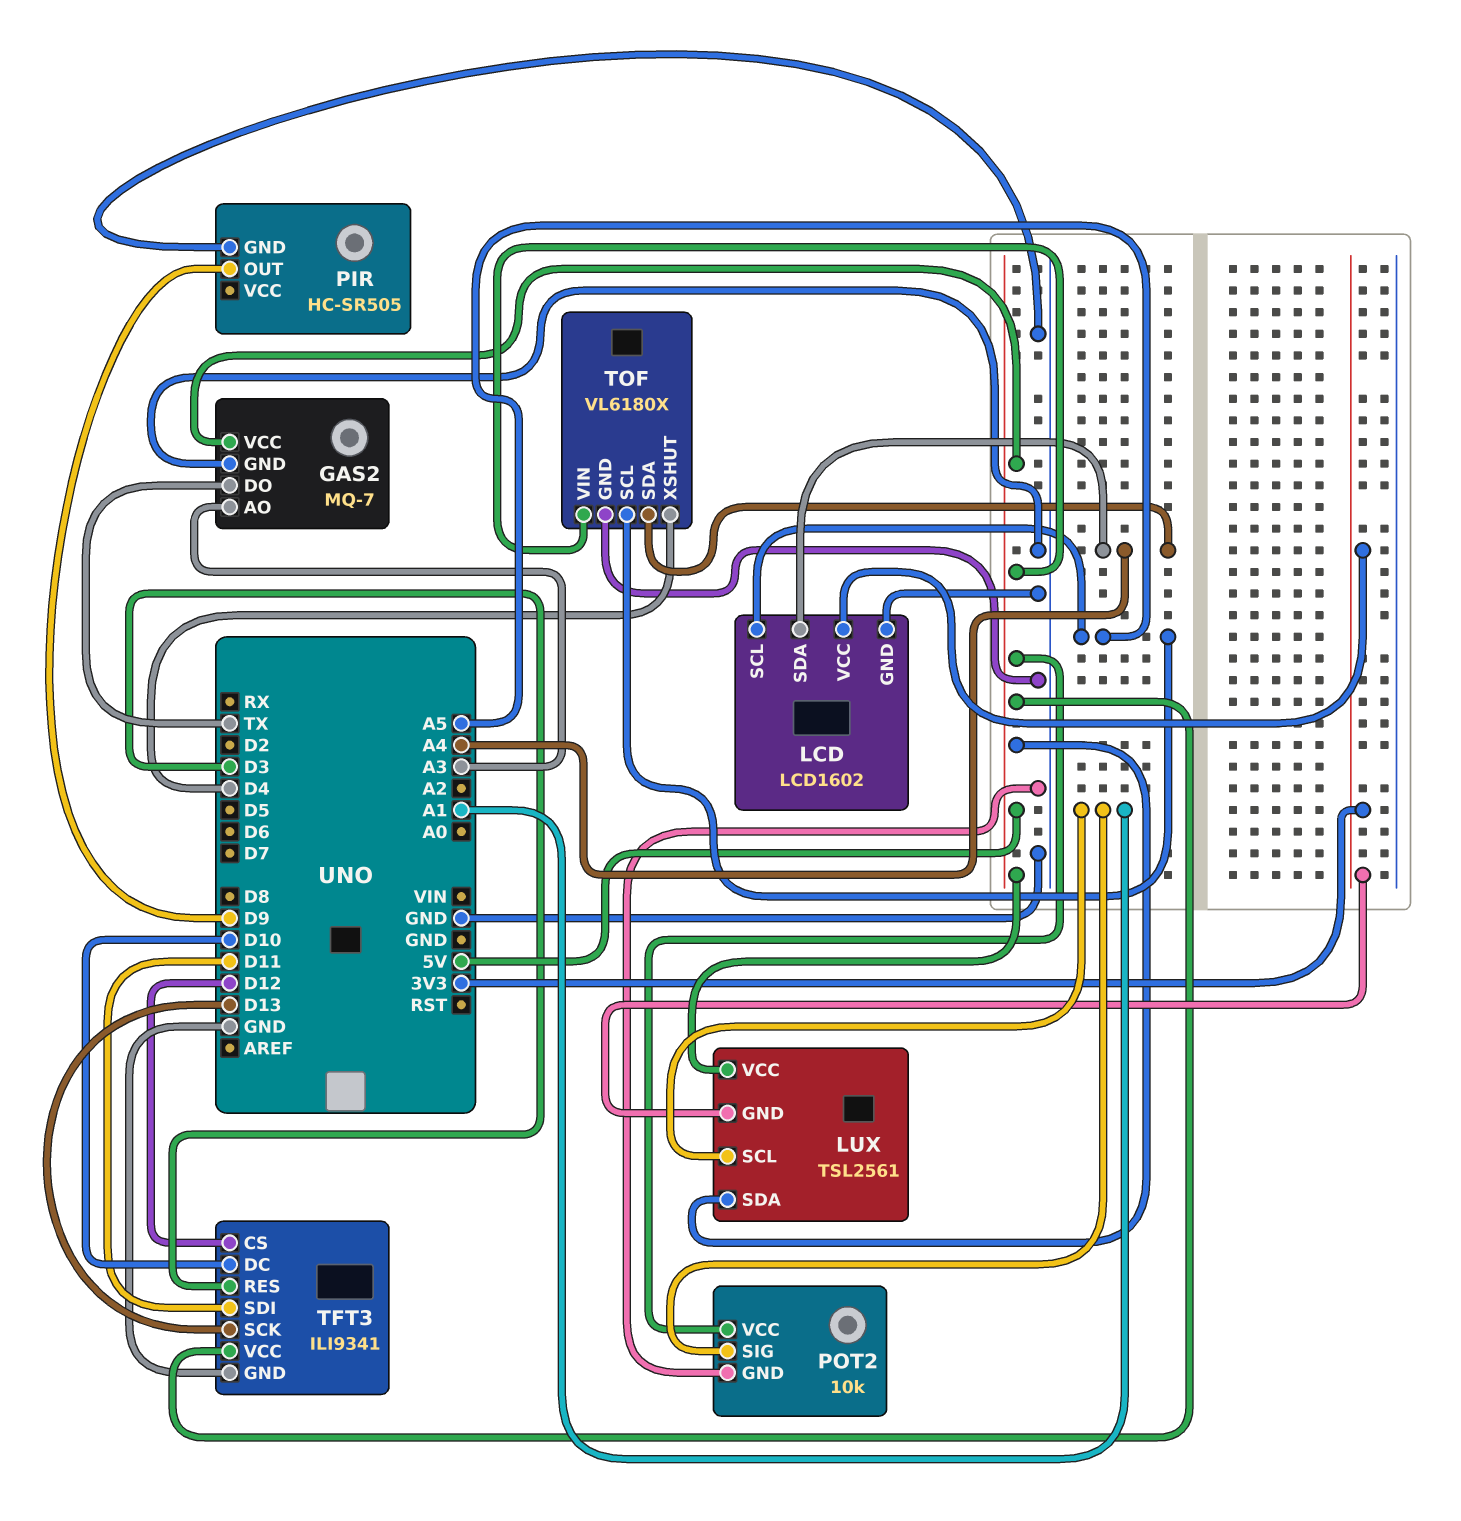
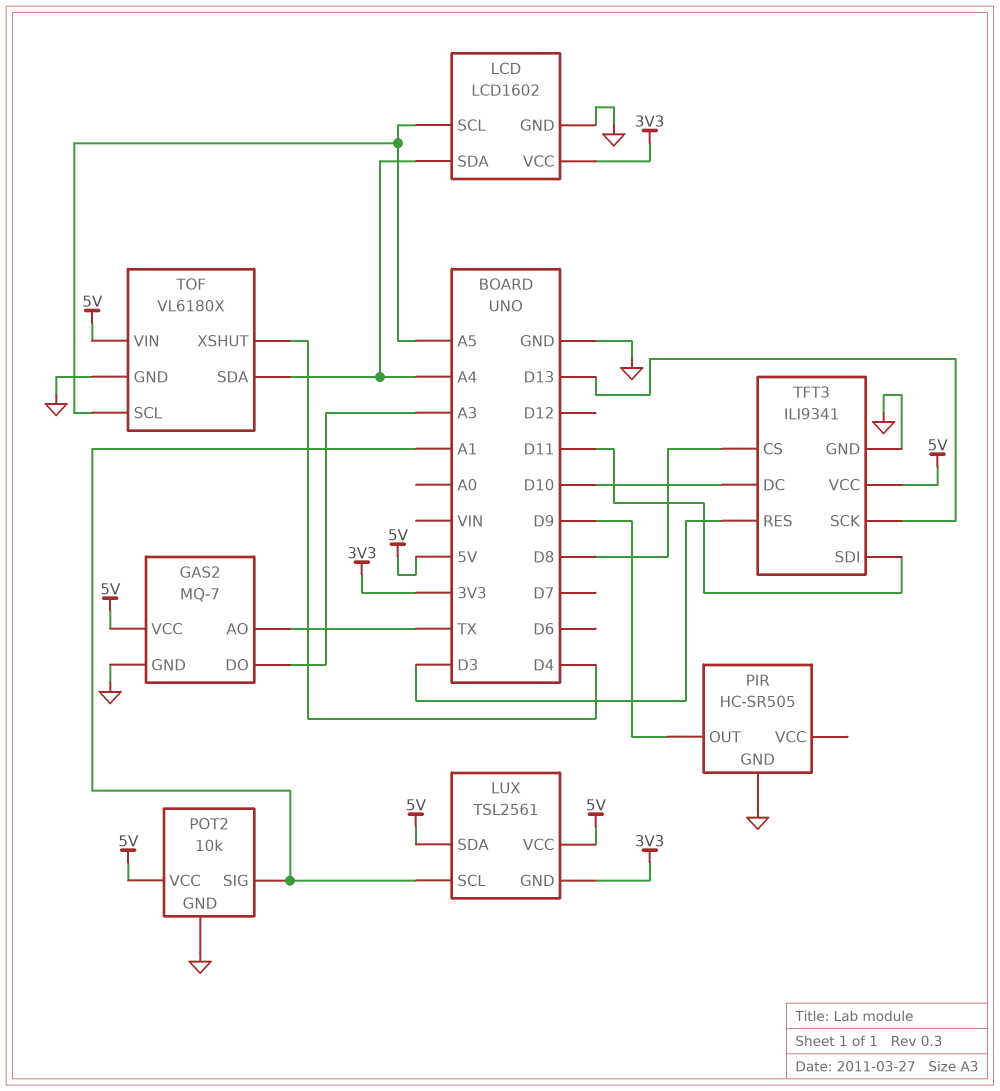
GAS2 pin AO: A3 -> TX
GAS2 pin DO: TX -> A3
TFT3 pin CS: D12 -> D8

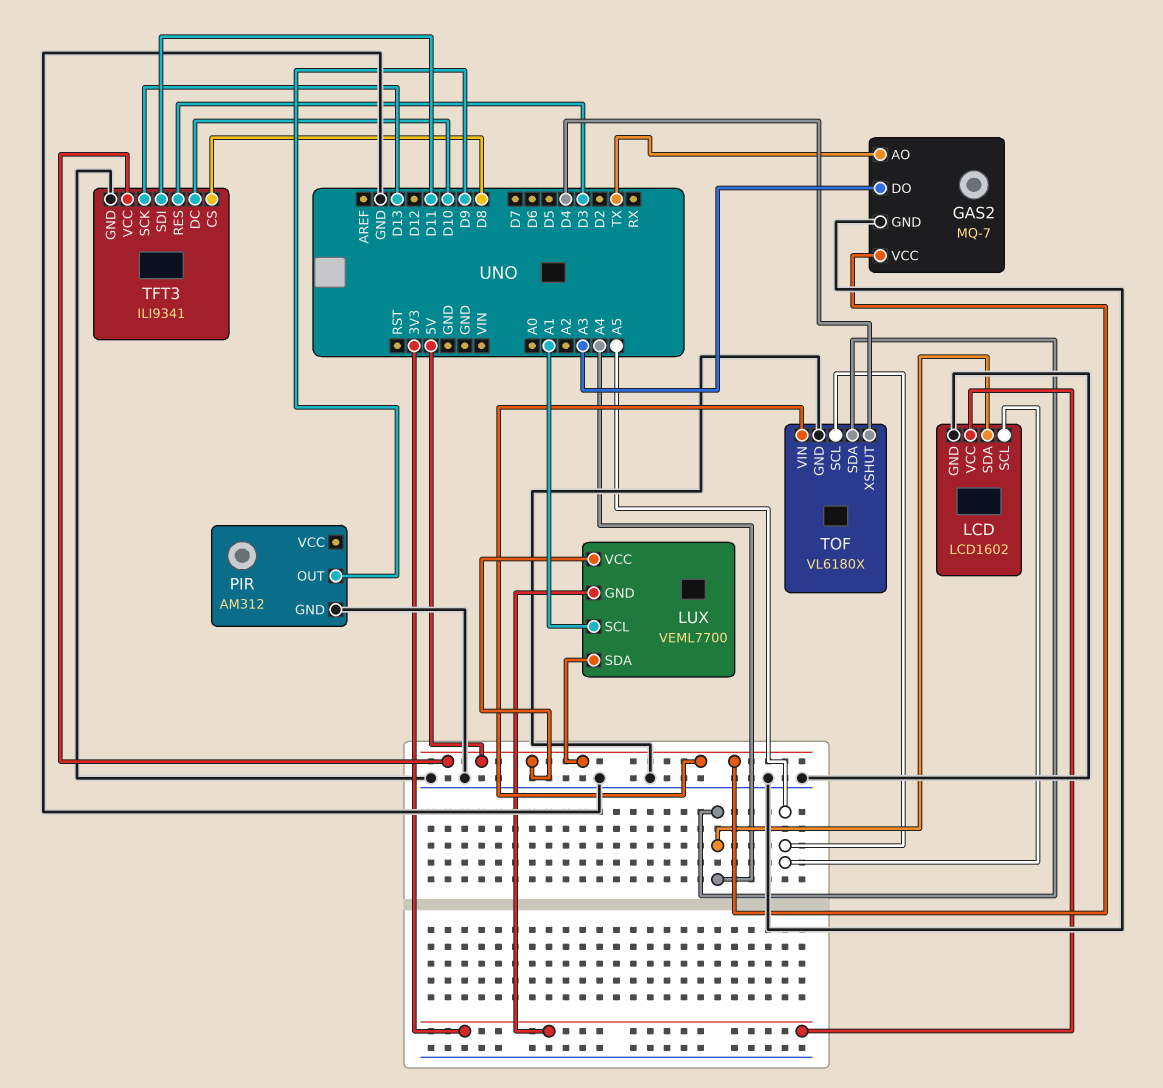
LUX: TSL2561 -> VEML7700
PIR: HC-SR505 -> AM312
POT2: 10k -> none
POT2 pin GND: GND -> none
POT2 pin SIG: A1 -> none
POT2 pin VCC: 5V -> none

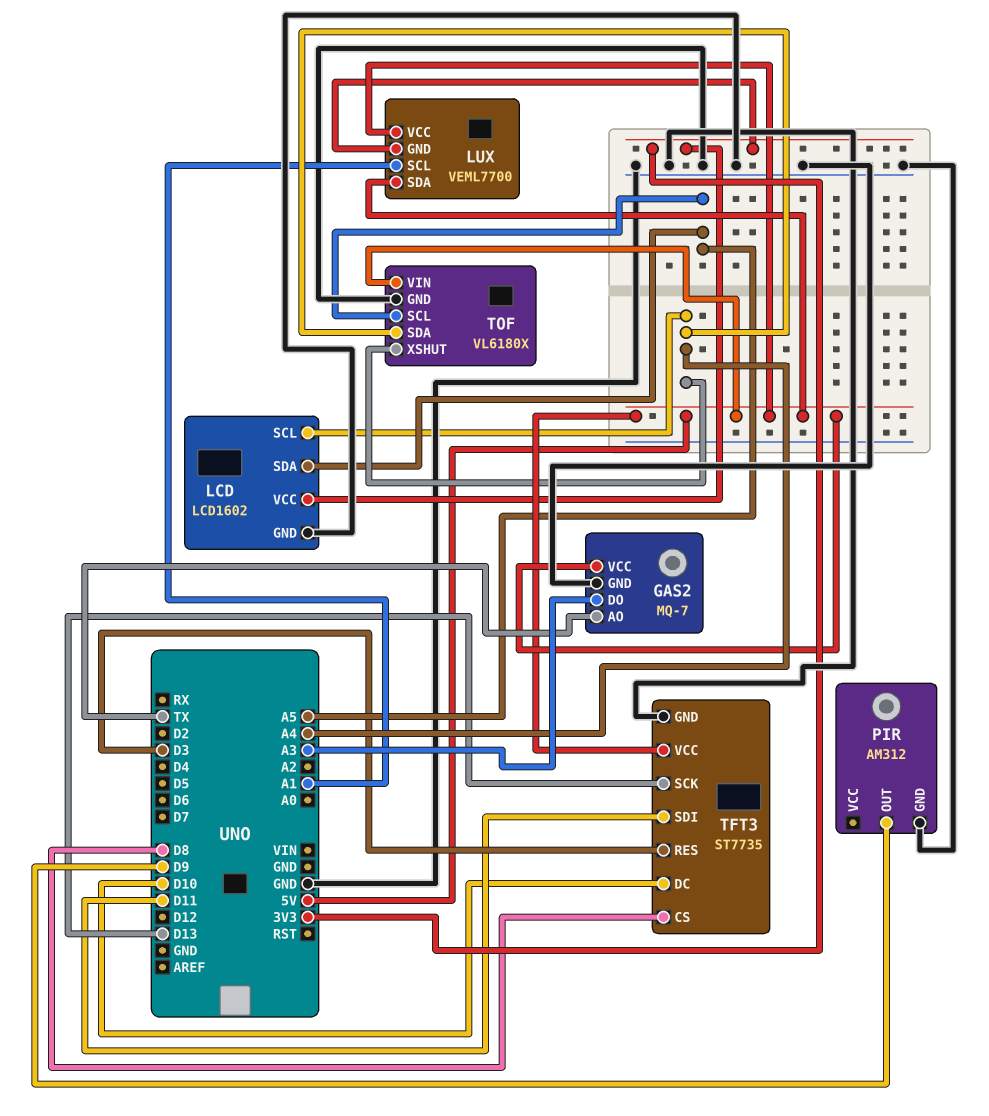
LCD pin SCL: A5 -> A4
LCD pin SDA: A4 -> A5
TFT3: ILI9341 -> ST7735
TOF pin XSHUT: D4 -> A4

